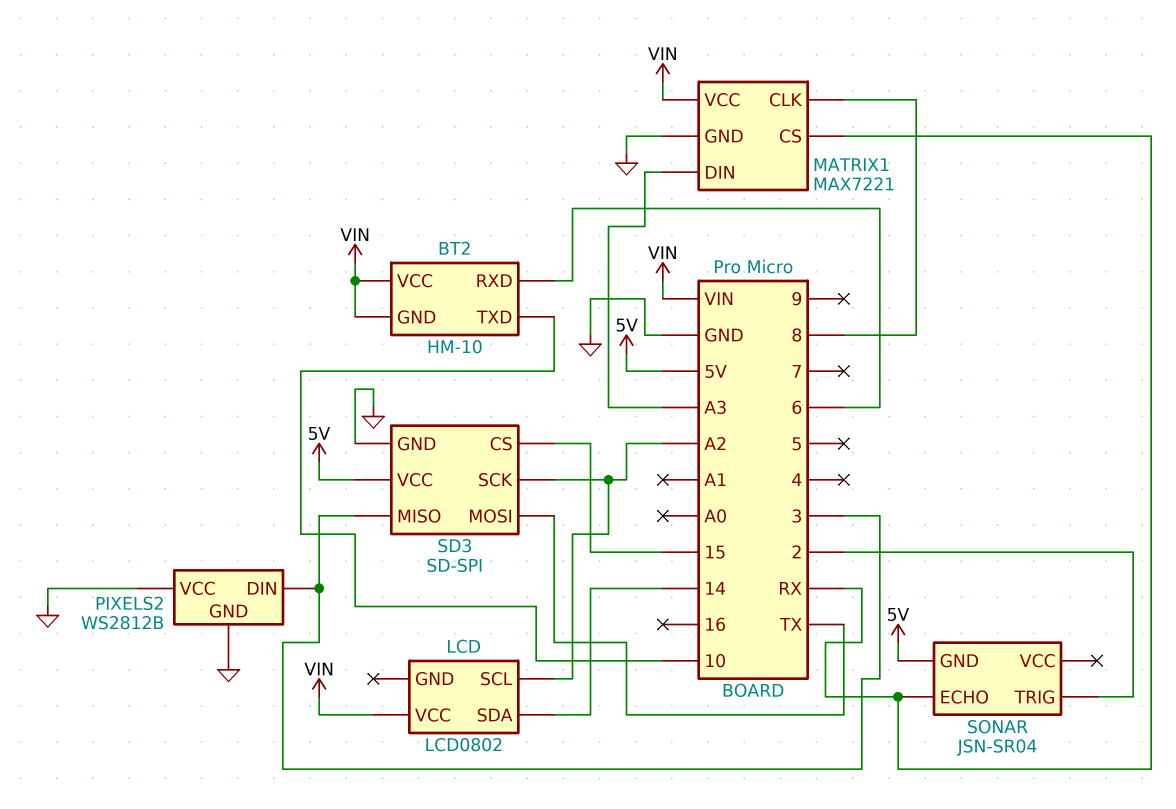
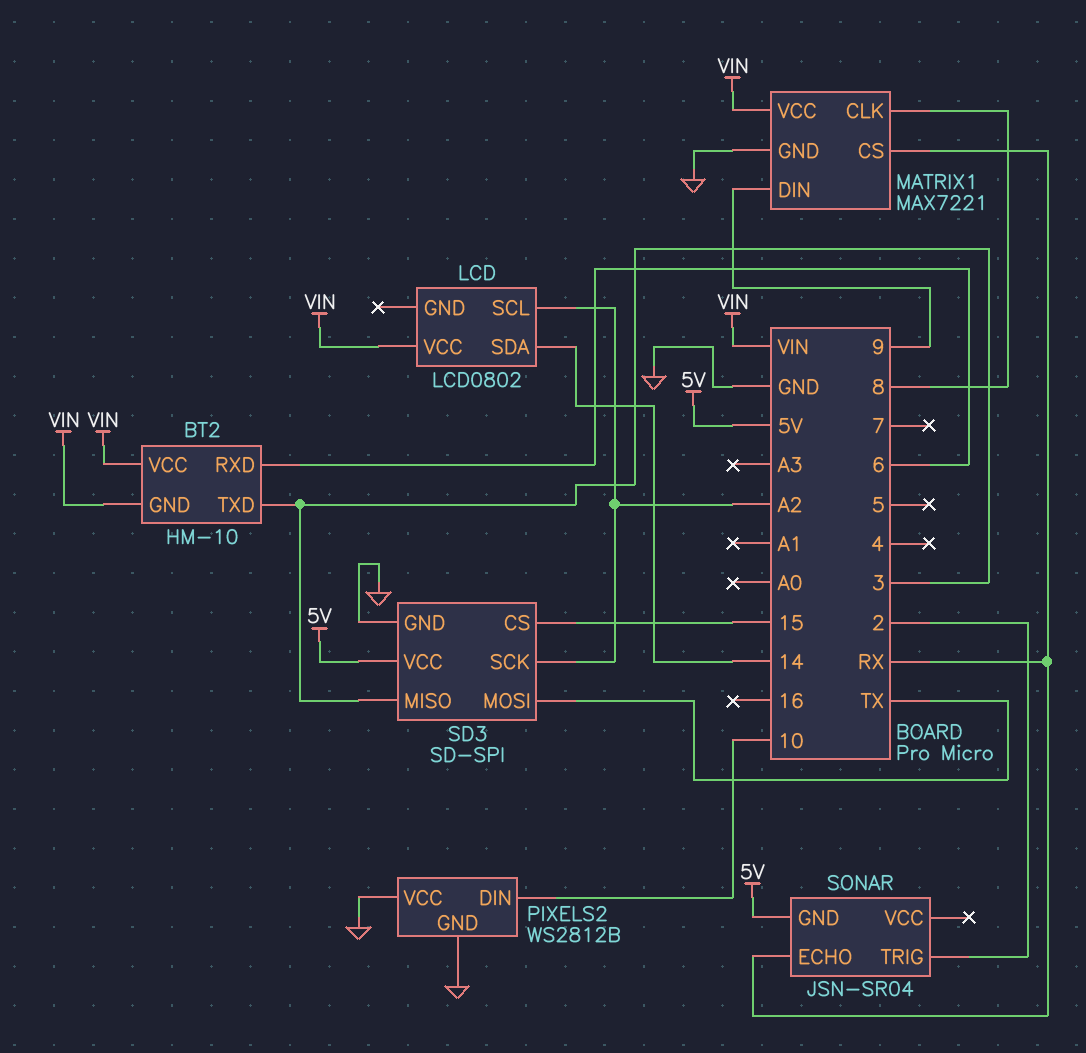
BT2 pin TXD: 10 -> 3
MATRIX1 pin DIN: A3 -> 9
PIXELS2 pin DIN: 3 -> 10

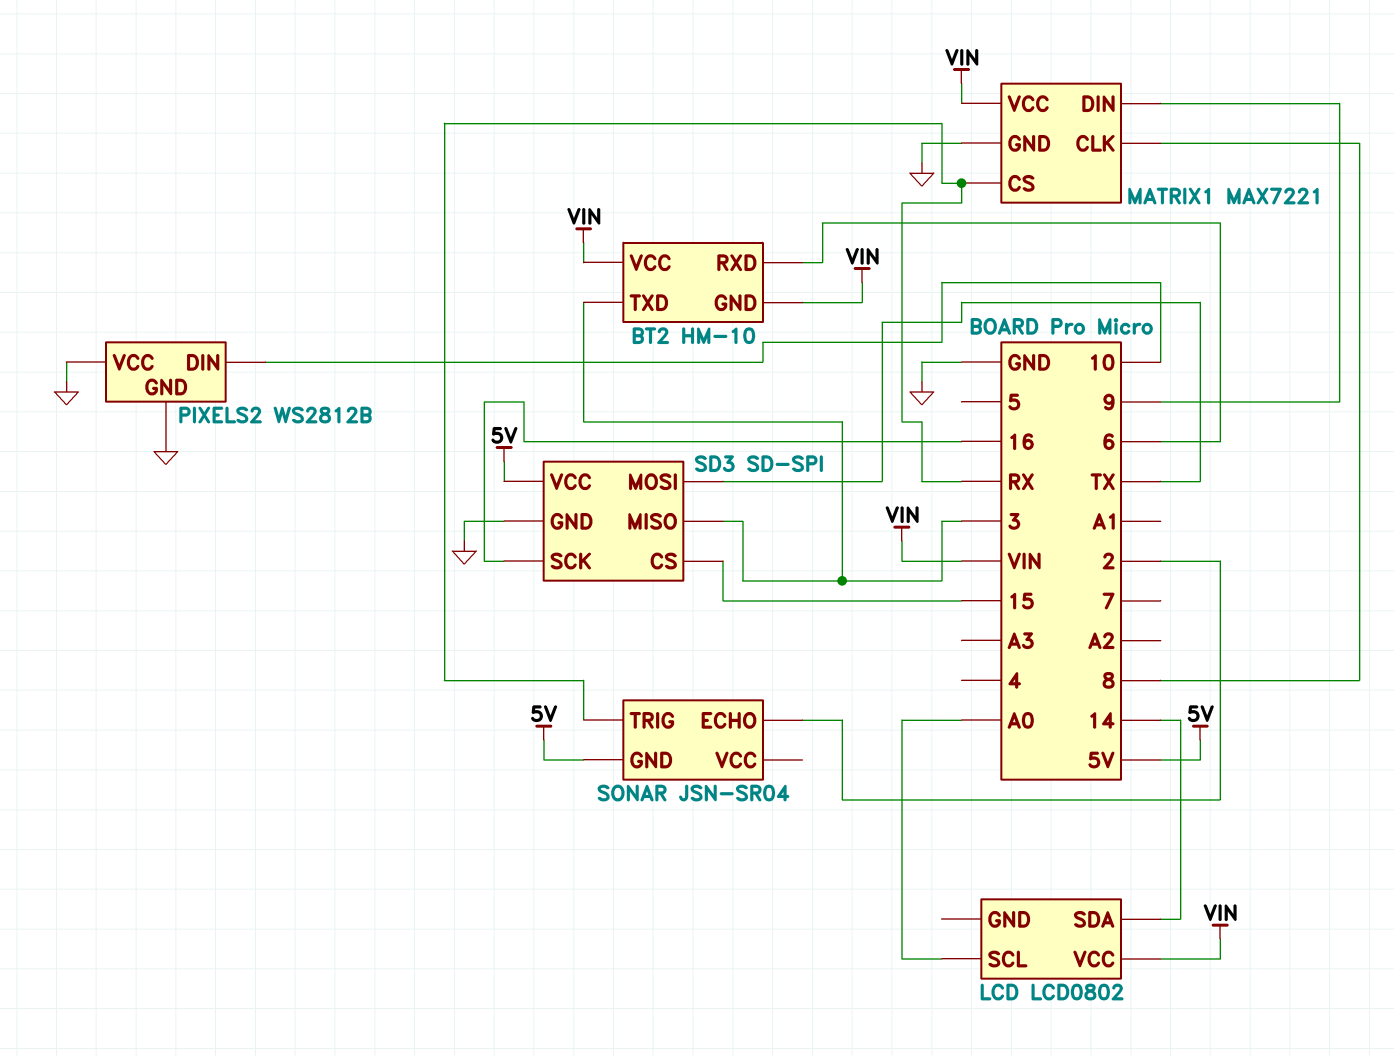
LCD pin SCL: A2 -> A0
SD3 pin SCK: A2 -> 16
SONAR pin ECHO: RX -> 2
SONAR pin TRIG: 2 -> RX

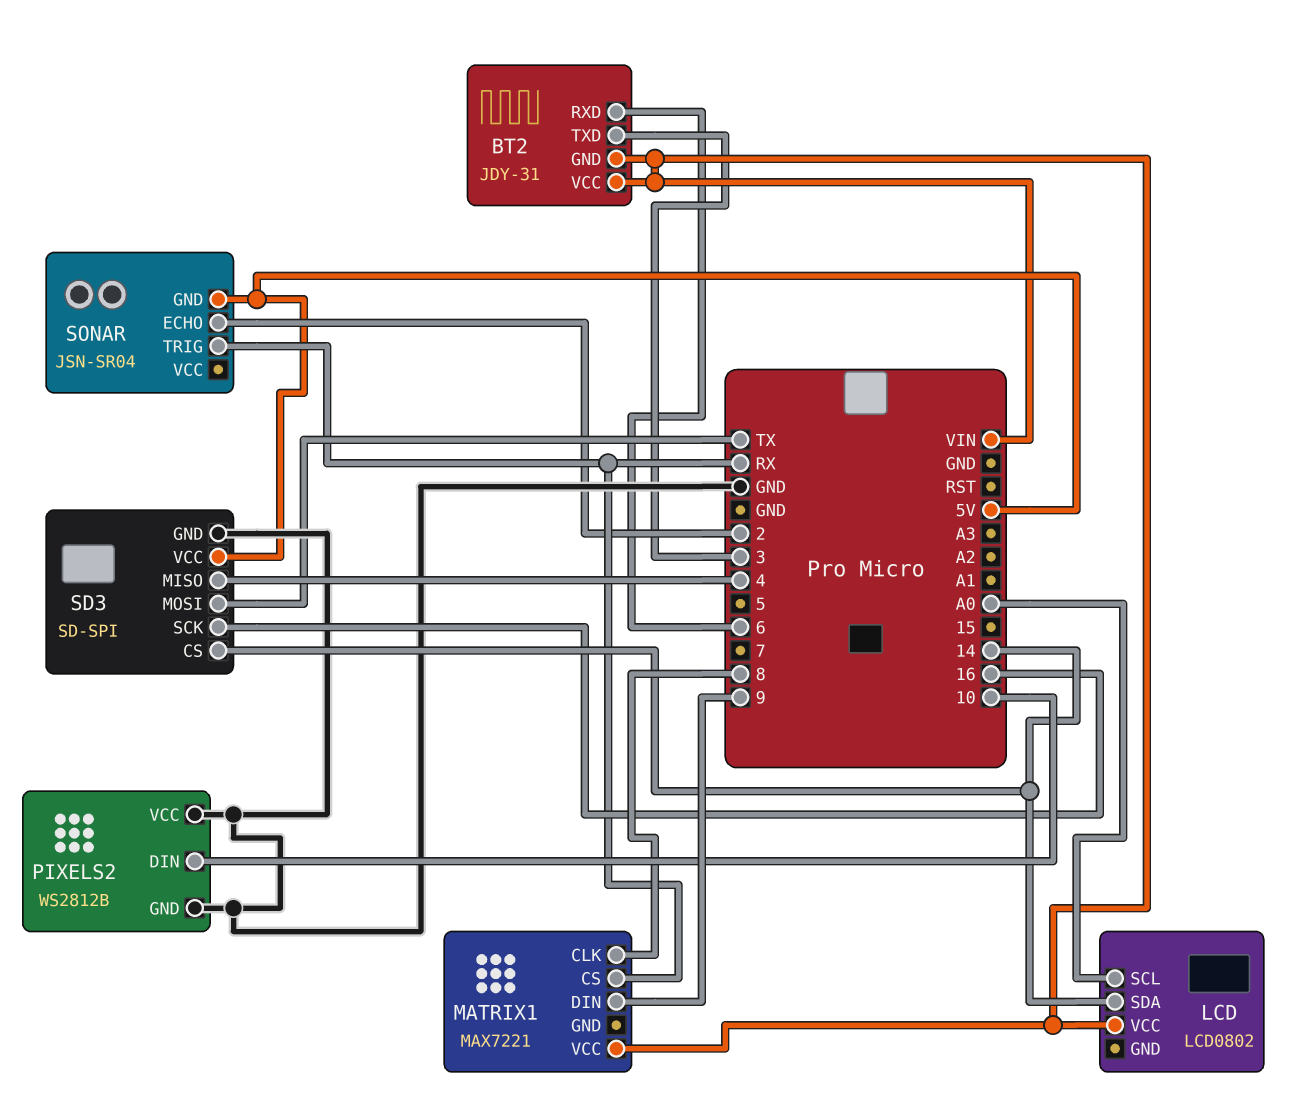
BT2: HM-10 -> JDY-31
MATRIX1 pin GND: GND -> none
SD3 pin CS: 15 -> 14
SD3 pin MISO: 3 -> 4

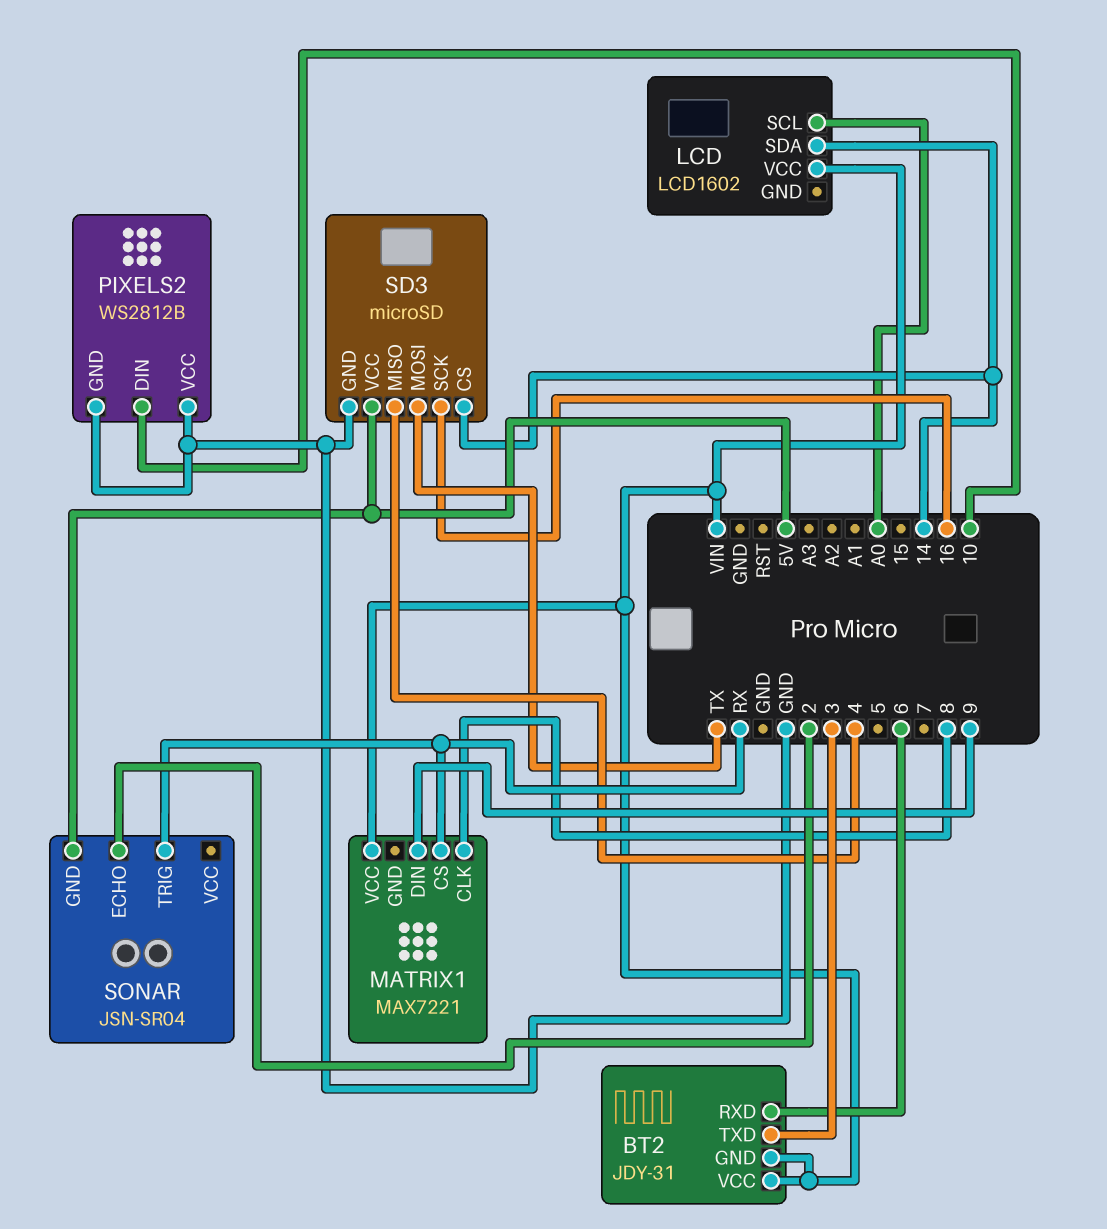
LCD: LCD0802 -> LCD1602
SD3: SD-SPI -> microSD

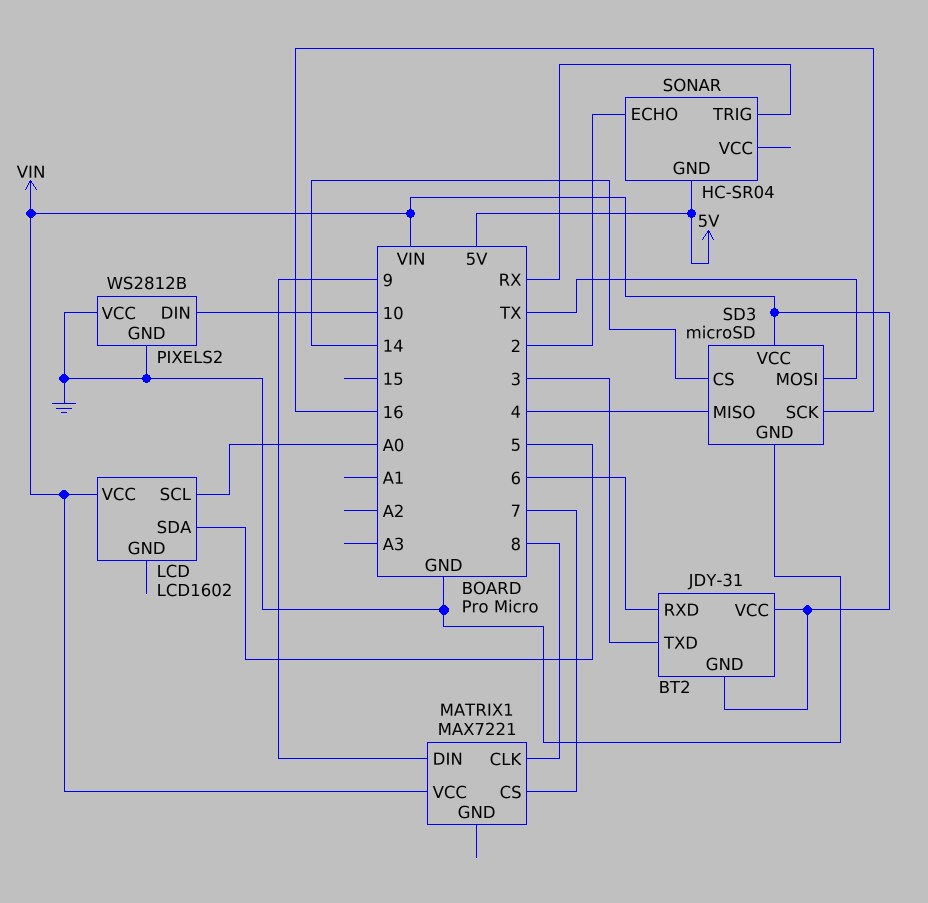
LCD pin SDA: 14 -> 5
MATRIX1 pin CS: RX -> 7
SD3 pin VCC: 5V -> VIN
SONAR: JSN-SR04 -> HC-SR04

